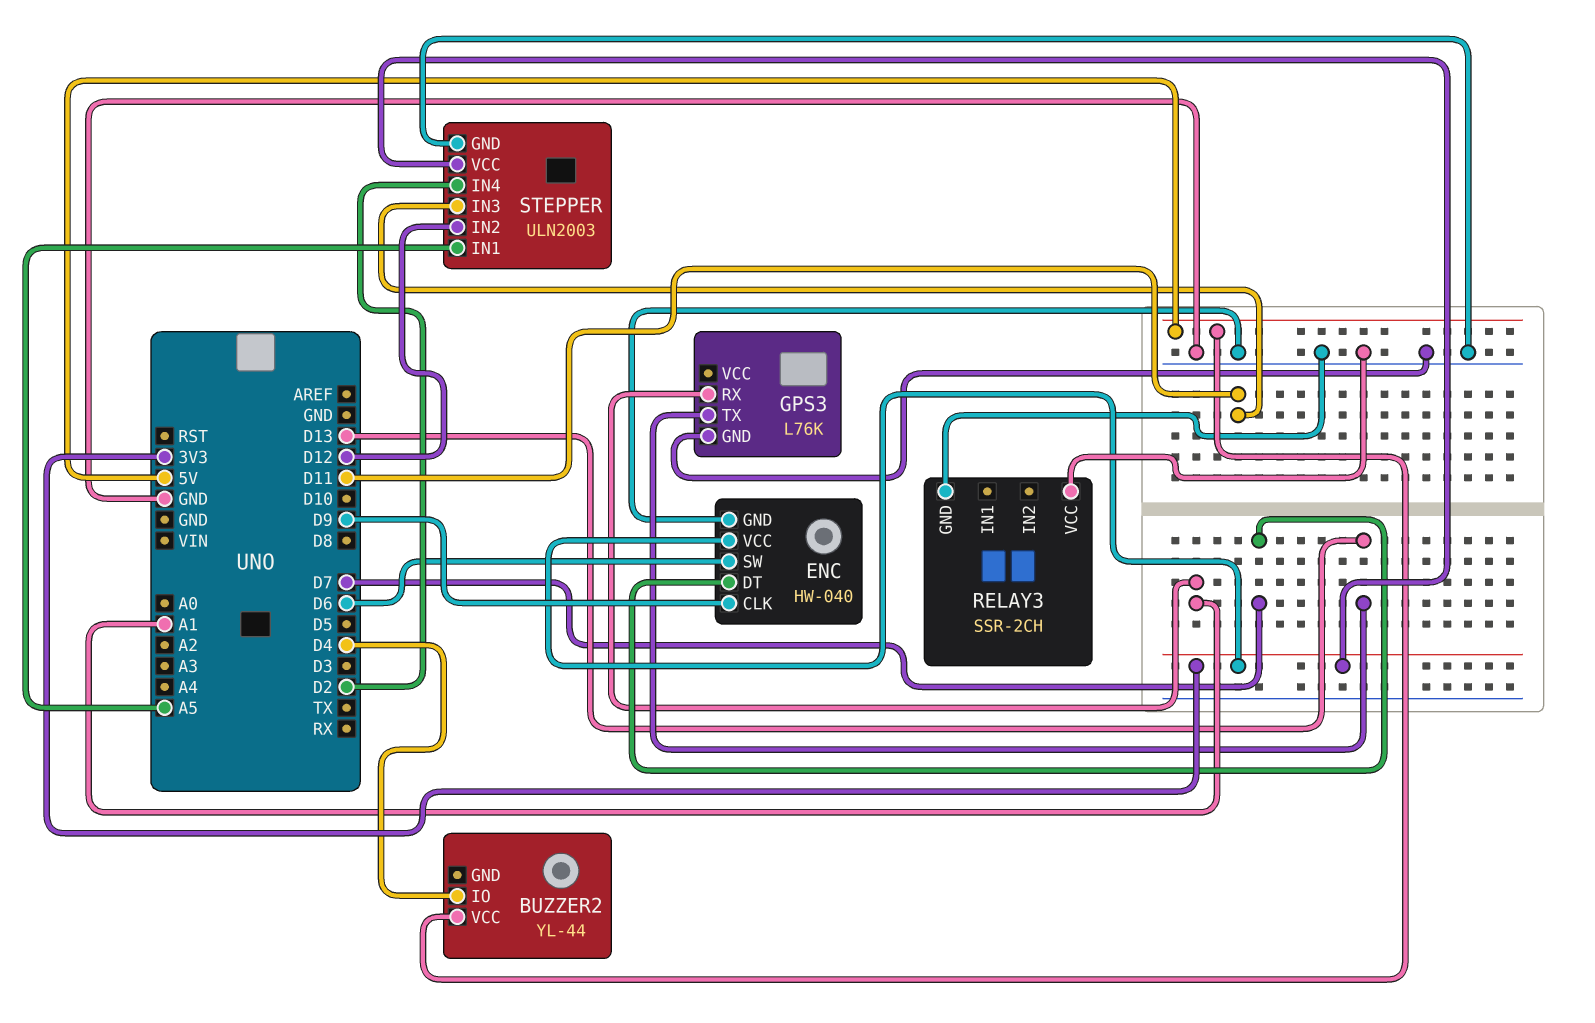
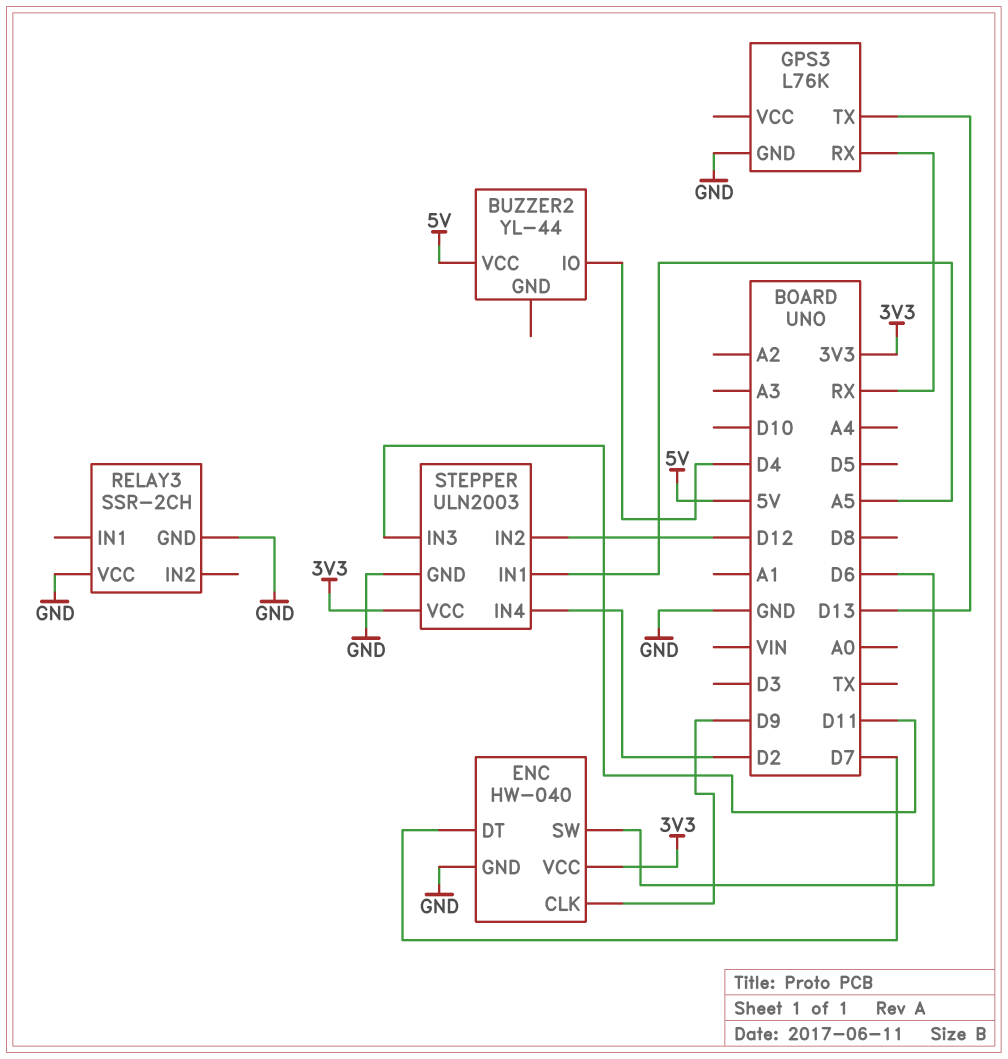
GPS3 pin RX: A1 -> RX

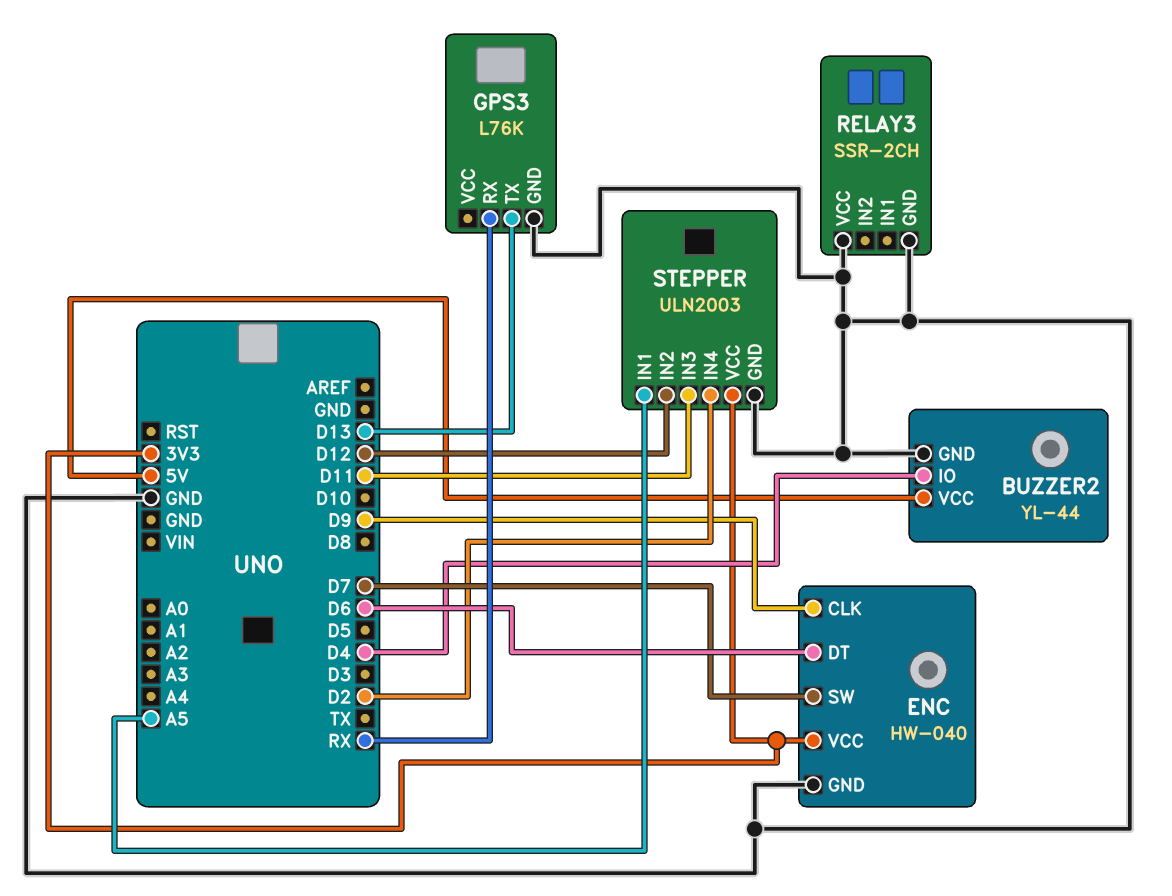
BUZZER2 pin GND: none -> GND
ENC pin DT: D7 -> D6
ENC pin SW: D6 -> D7

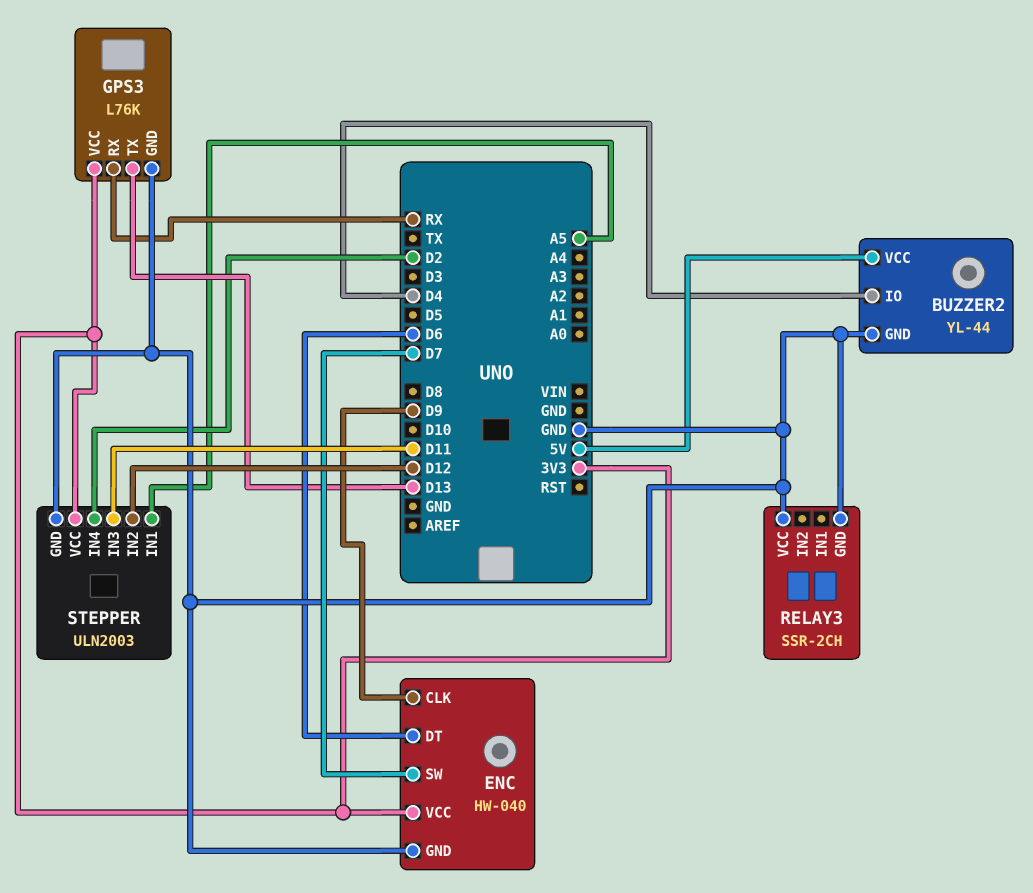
GPS3 pin VCC: none -> 3V3

